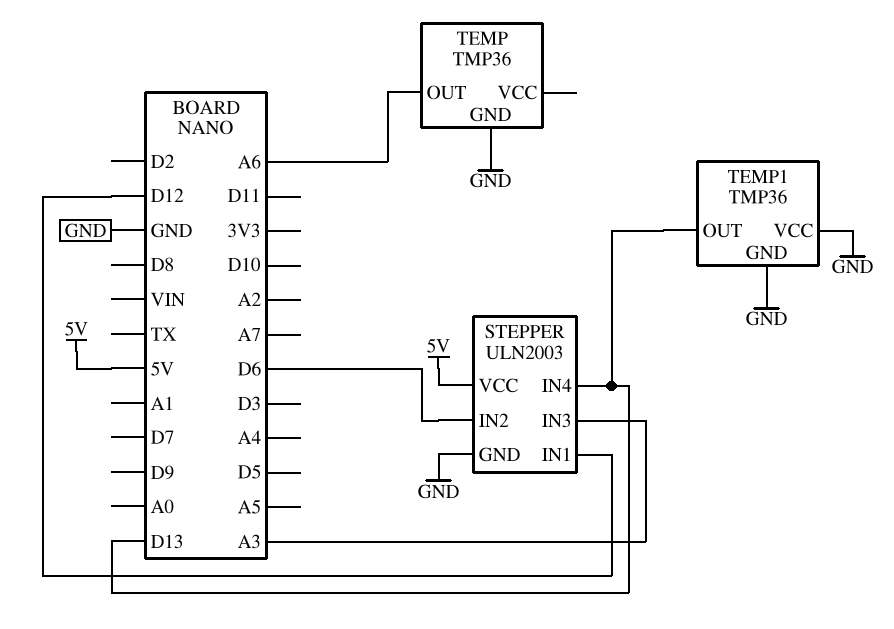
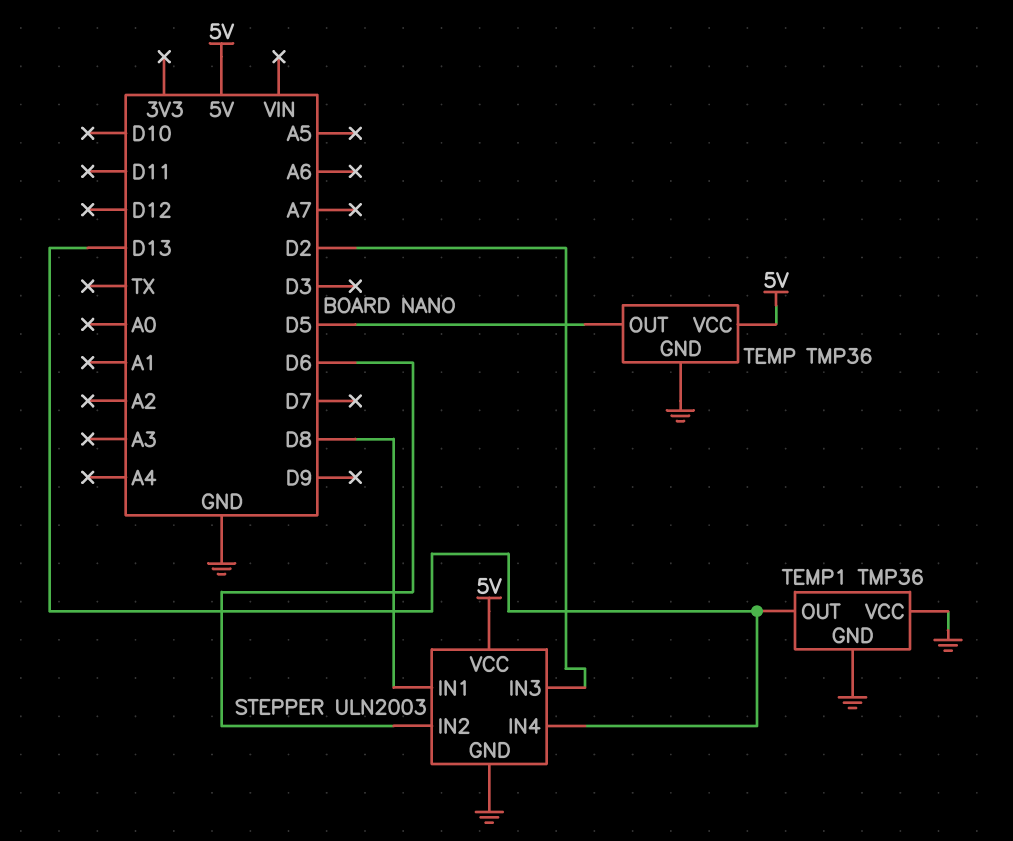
STEPPER pin IN1: D12 -> D8
STEPPER pin IN3: A3 -> D2
TEMP pin OUT: A6 -> D5
TEMP pin VCC: none -> 5V

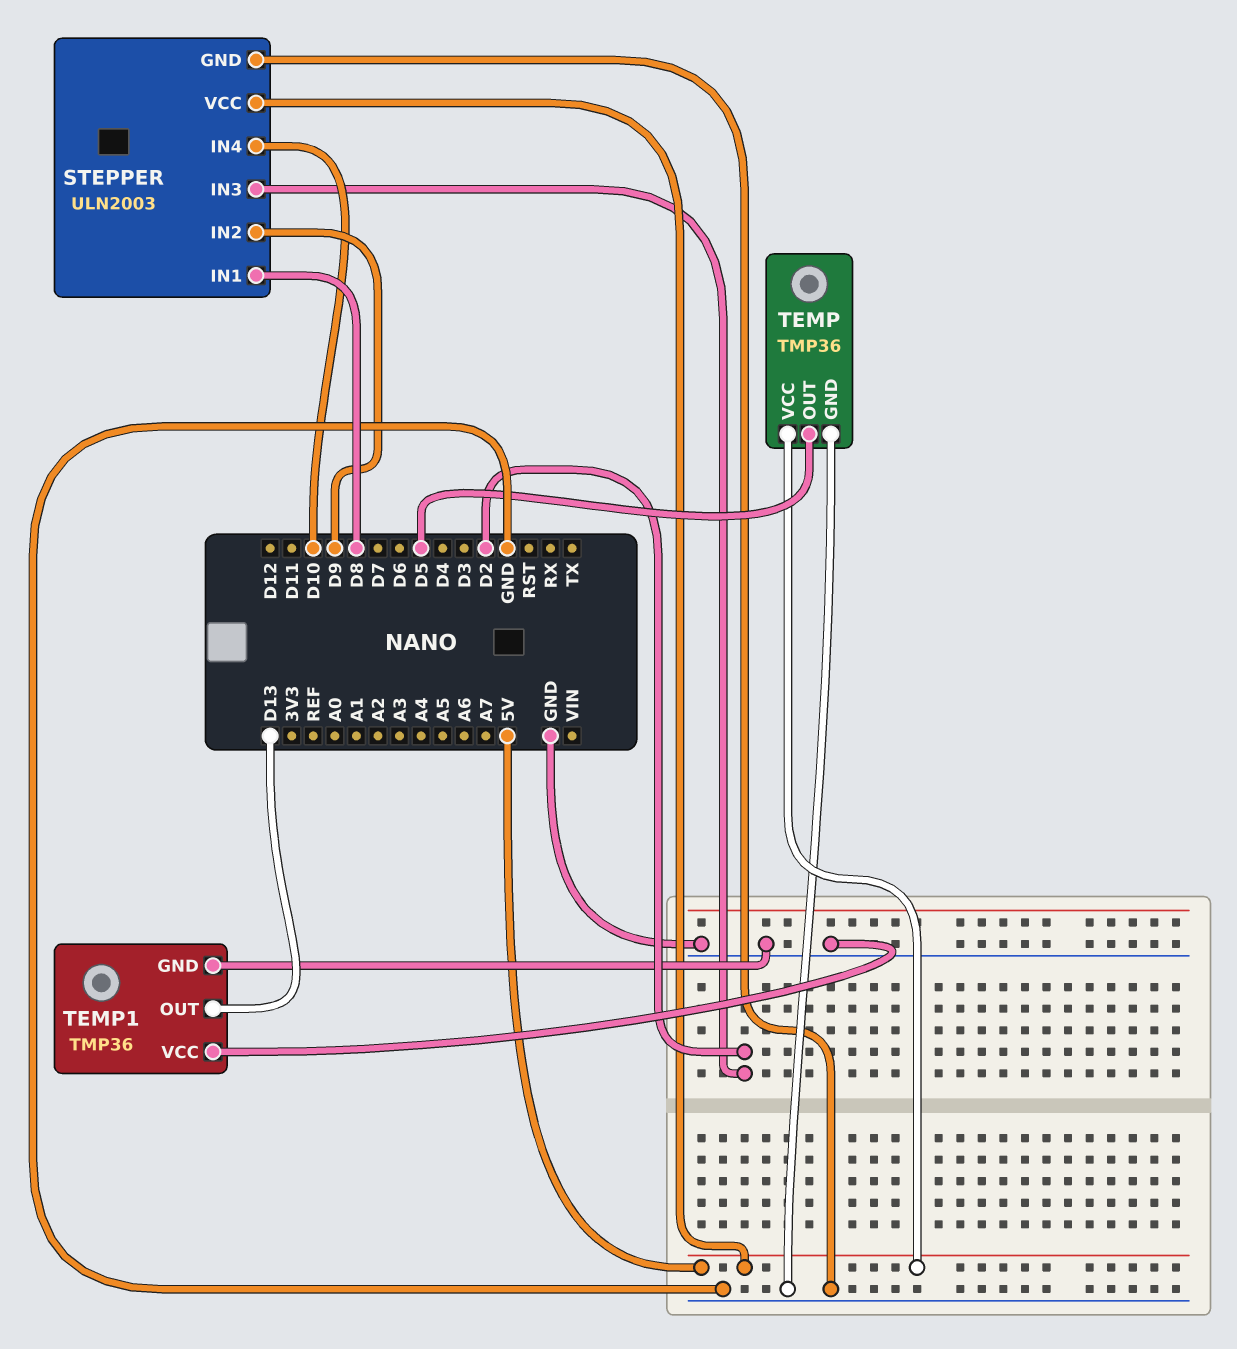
STEPPER pin IN2: D6 -> D9
STEPPER pin IN4: D13 -> D10

